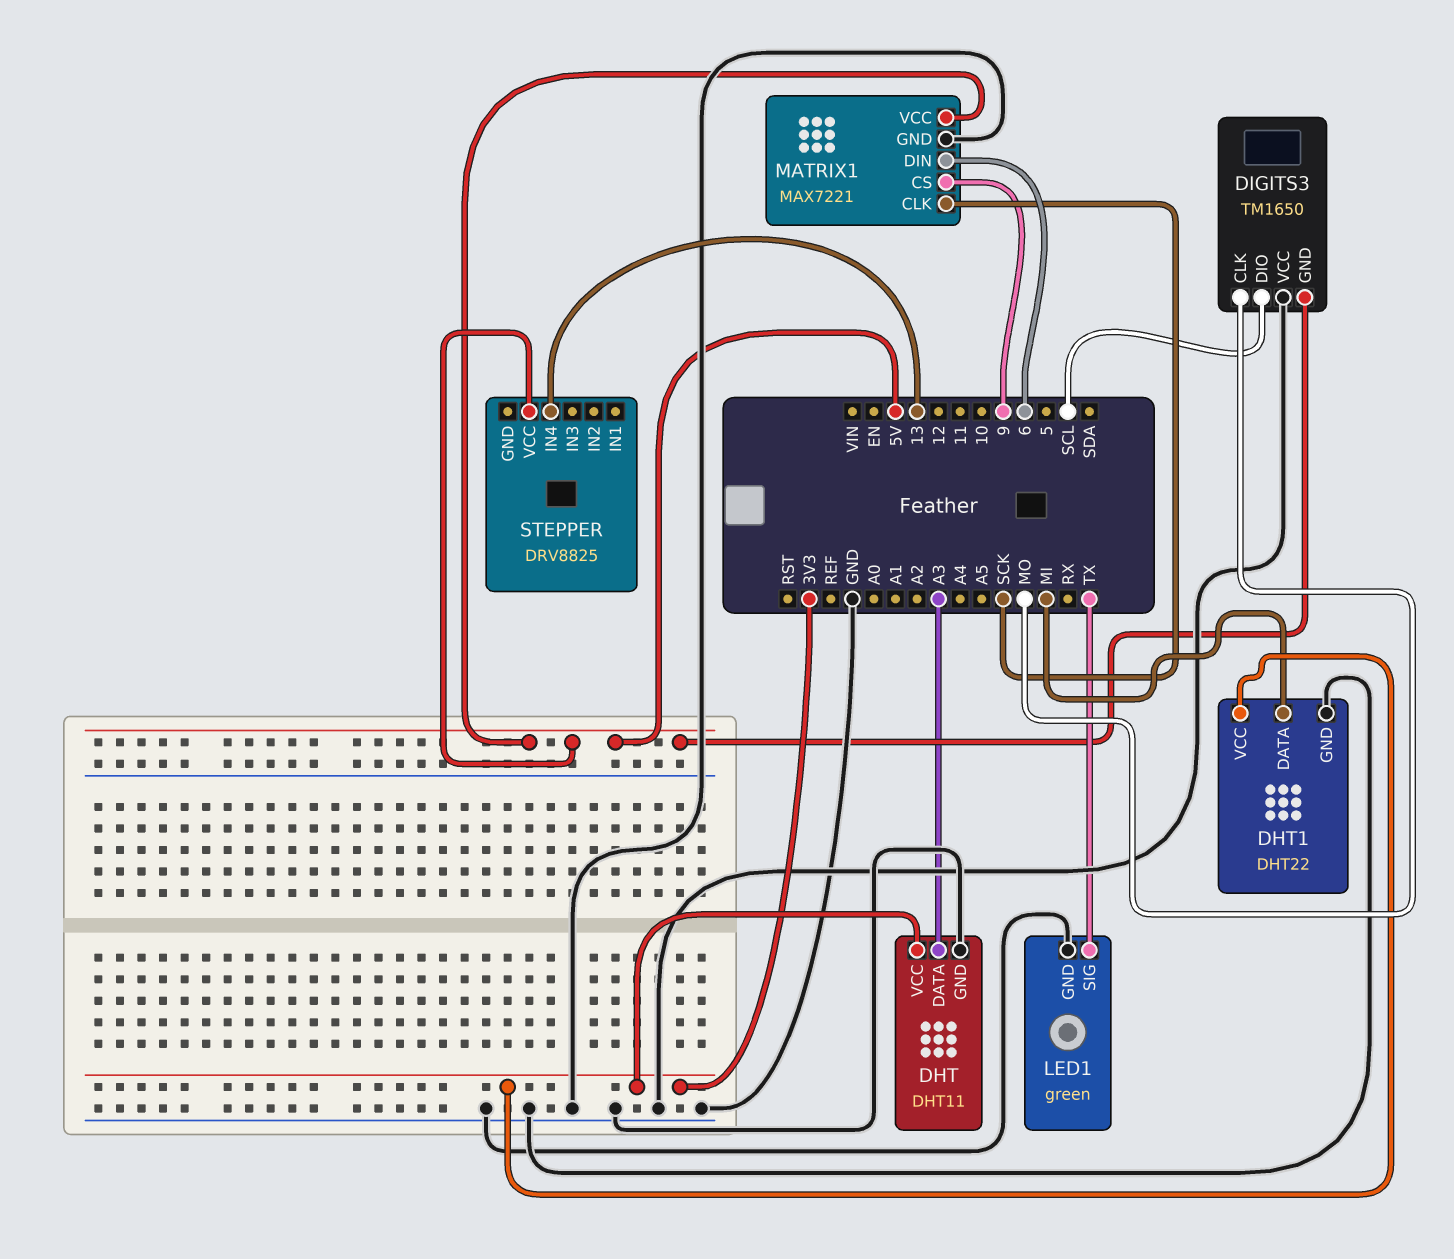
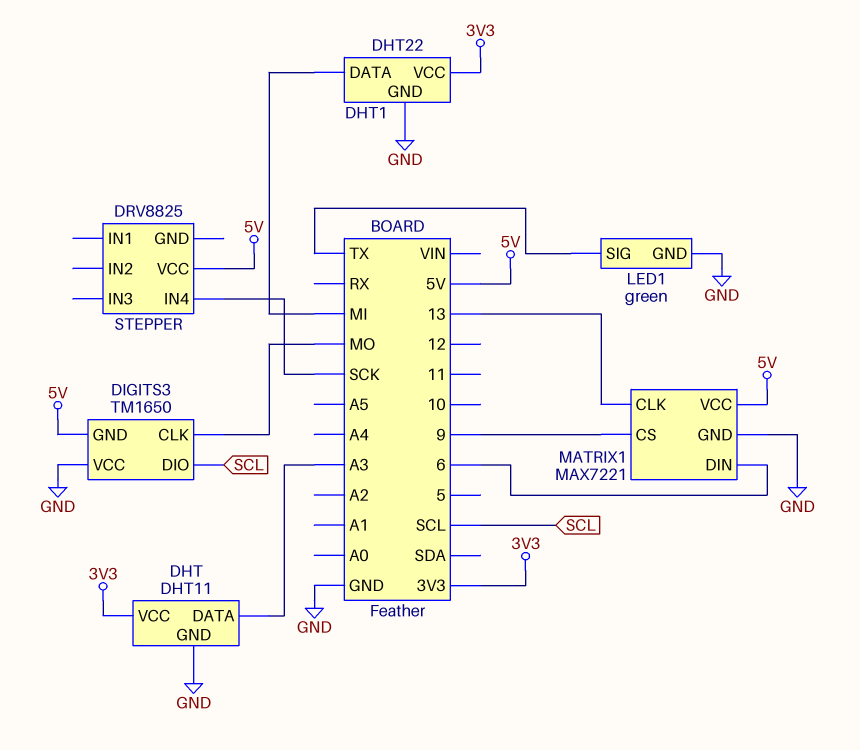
MATRIX1 pin CLK: SCK -> 13
STEPPER pin IN4: 13 -> SCK

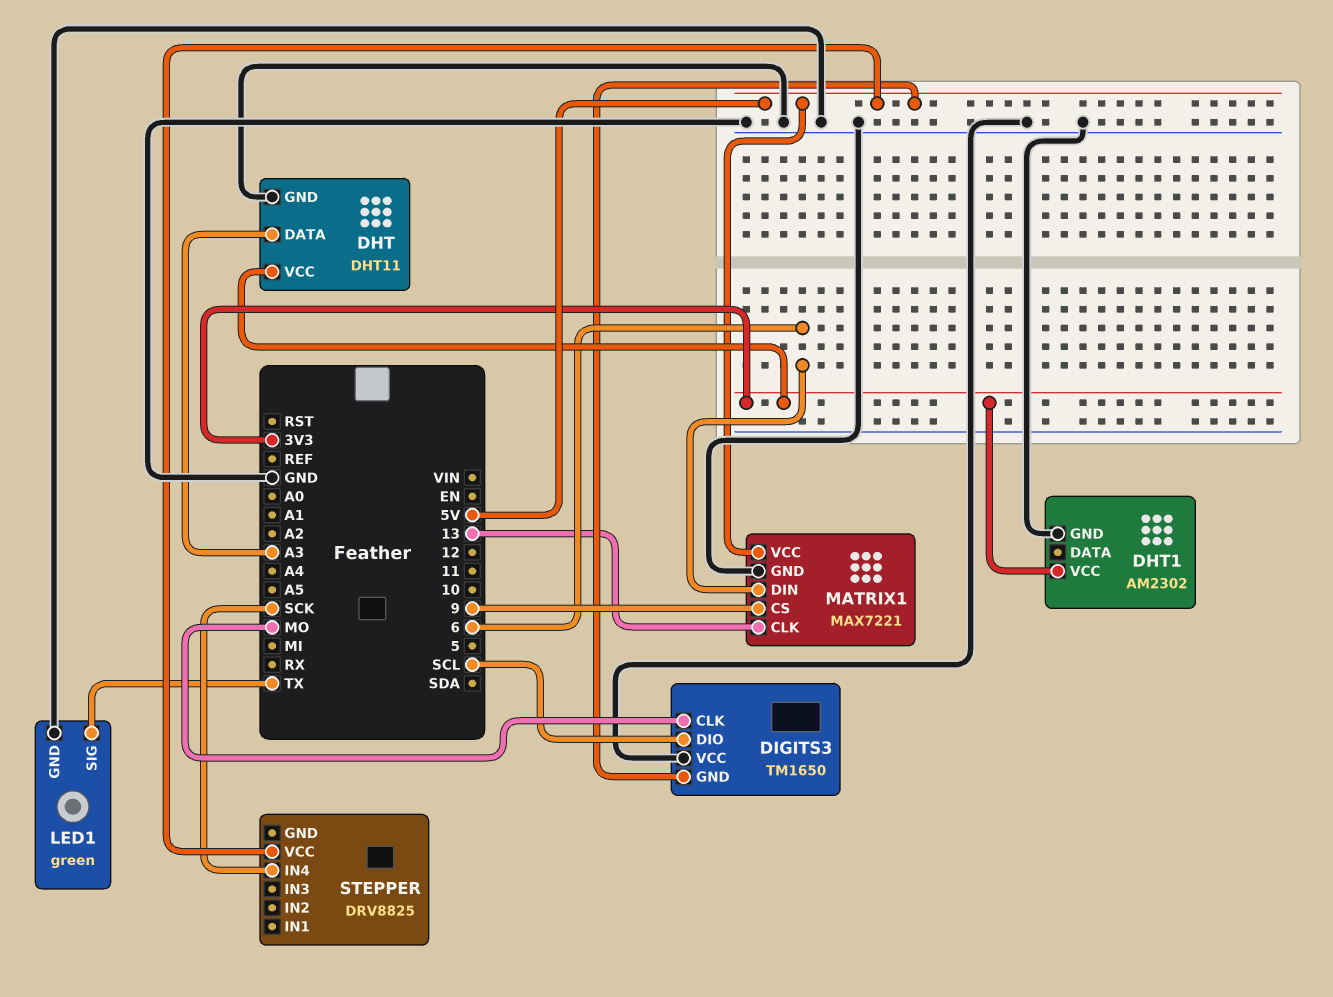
DHT1: DHT22 -> AM2302
DHT1 pin DATA: MI -> none

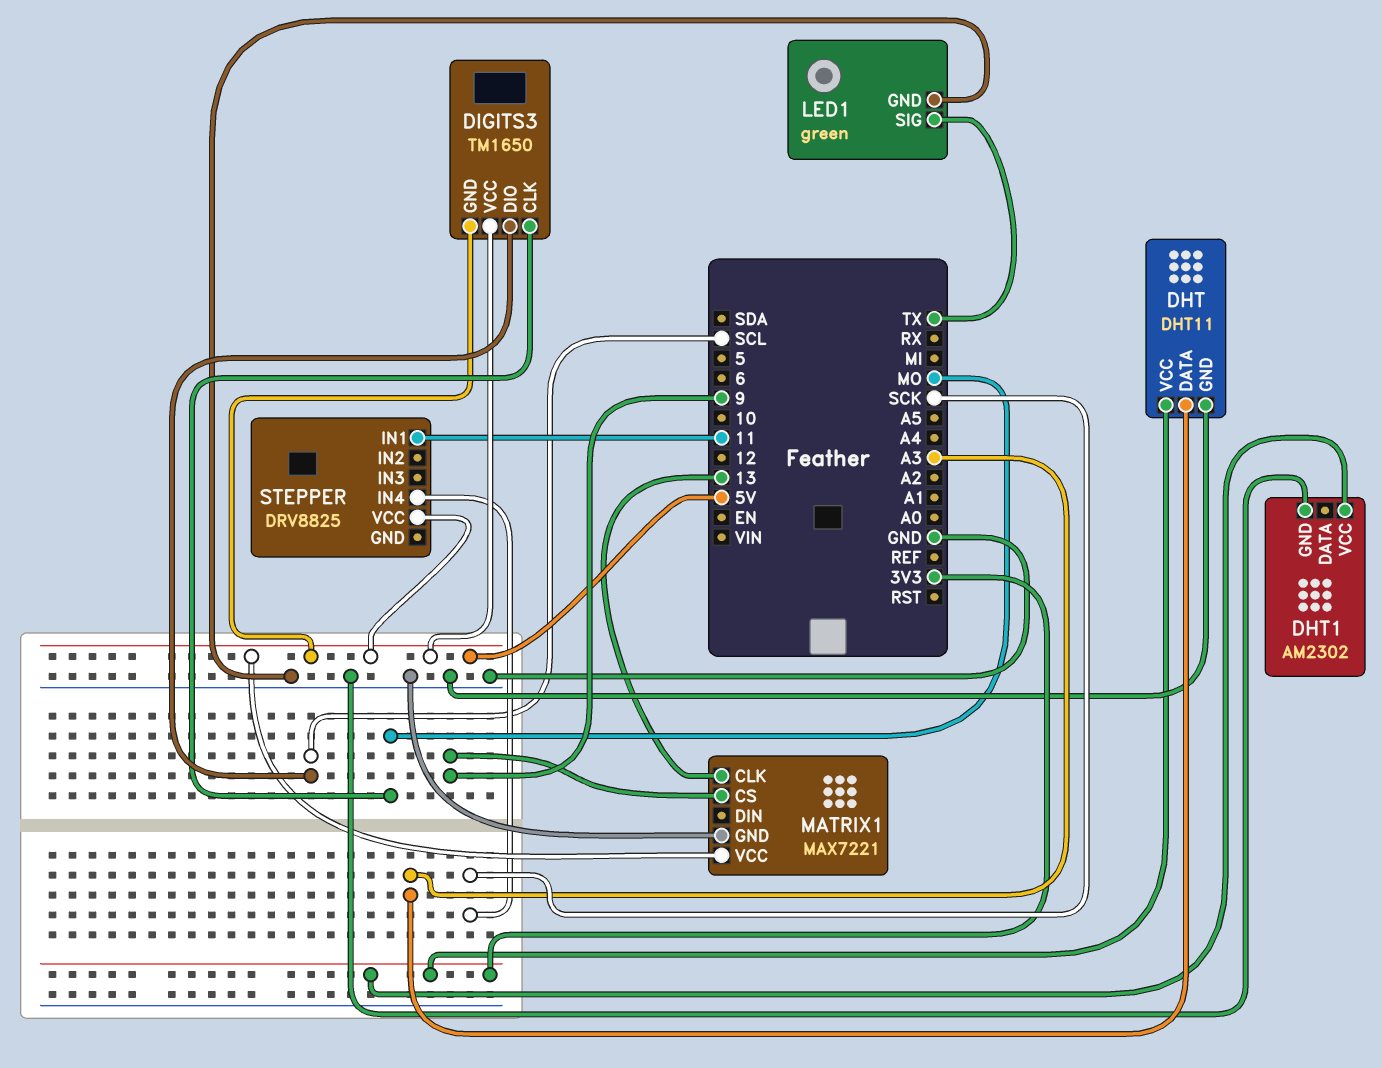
DIGITS3 pin VCC: GND -> 5V
MATRIX1 pin DIN: 6 -> none
STEPPER pin IN1: none -> 11

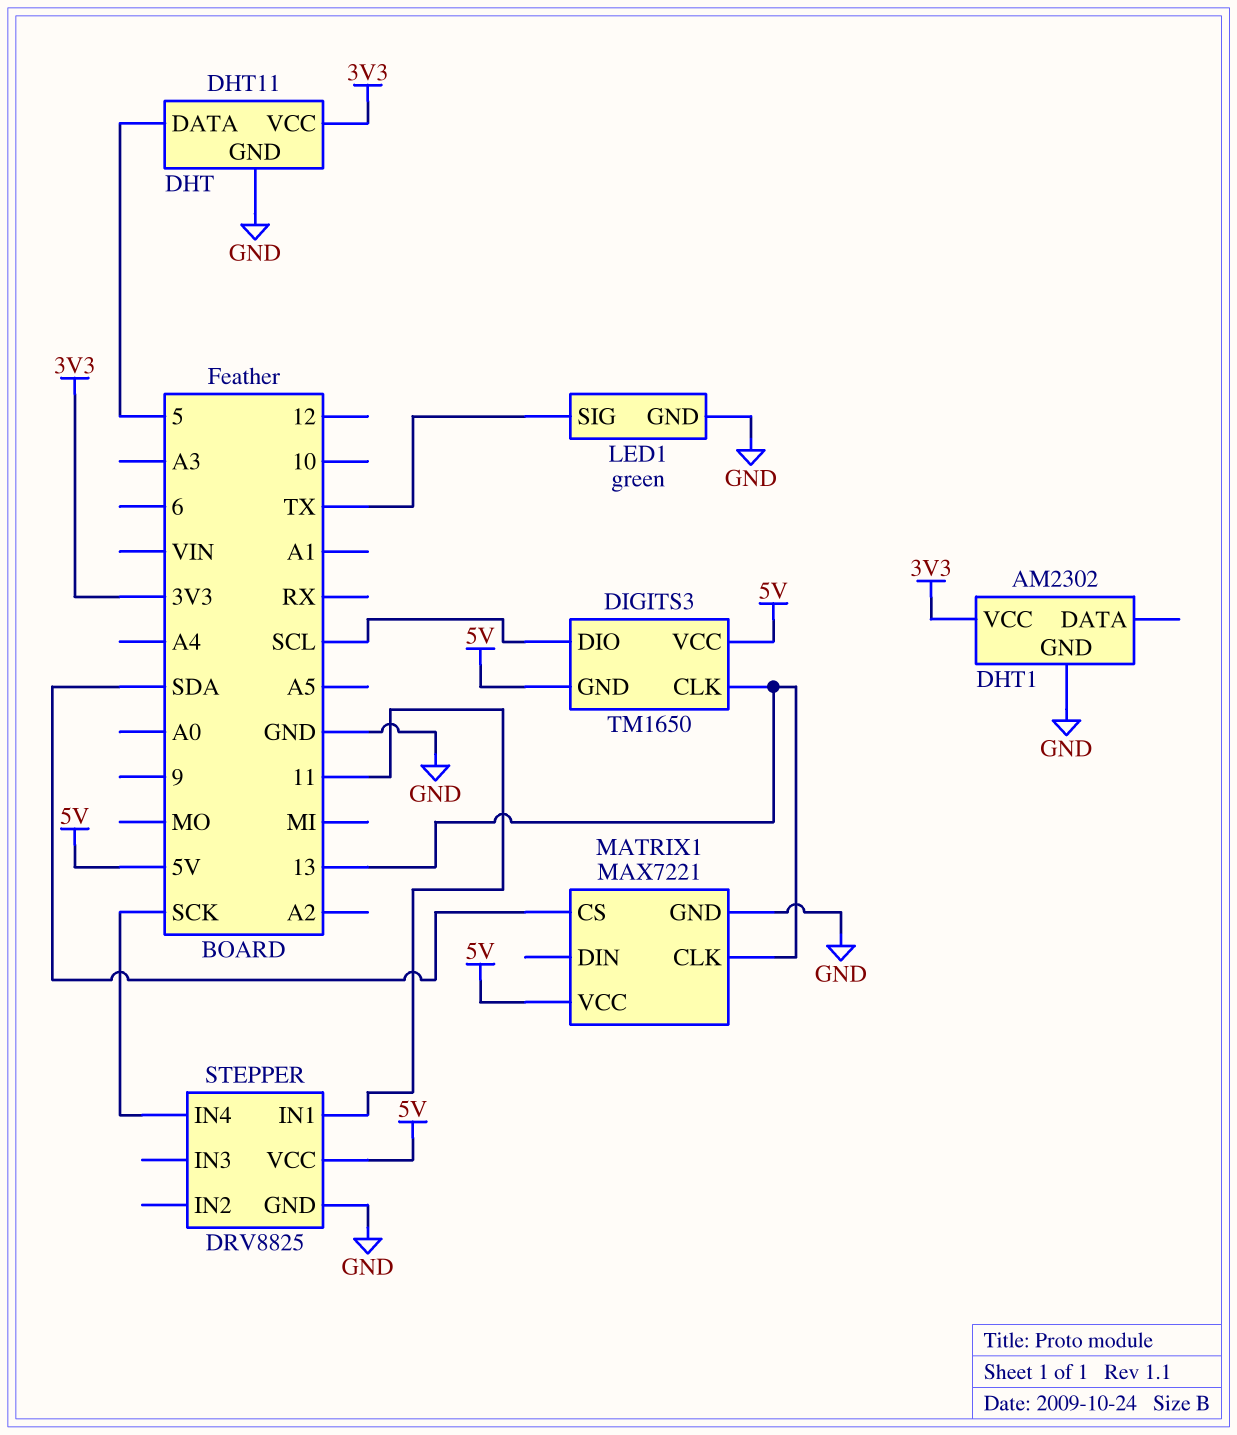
DHT pin DATA: A3 -> 5
DIGITS3 pin CLK: MO -> 13
MATRIX1 pin CS: 9 -> SDA
STEPPER pin GND: none -> GND

